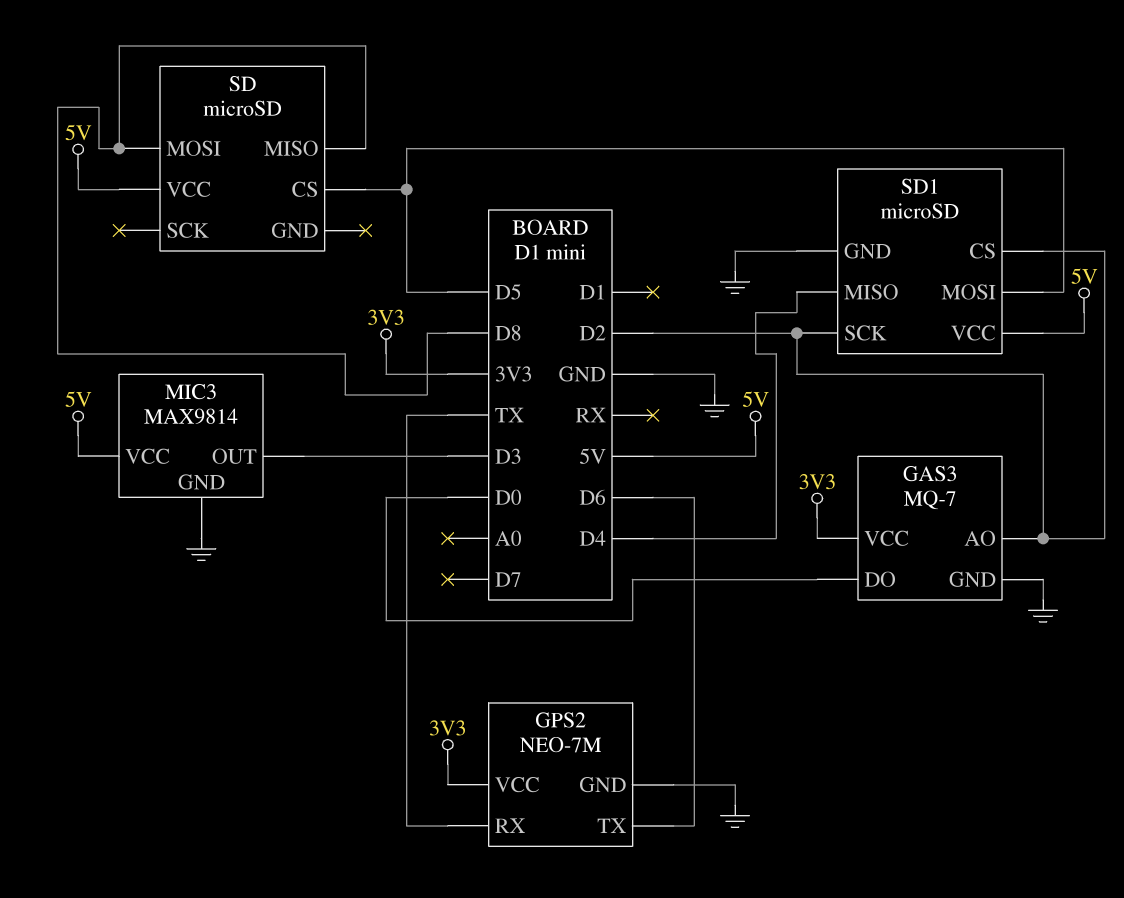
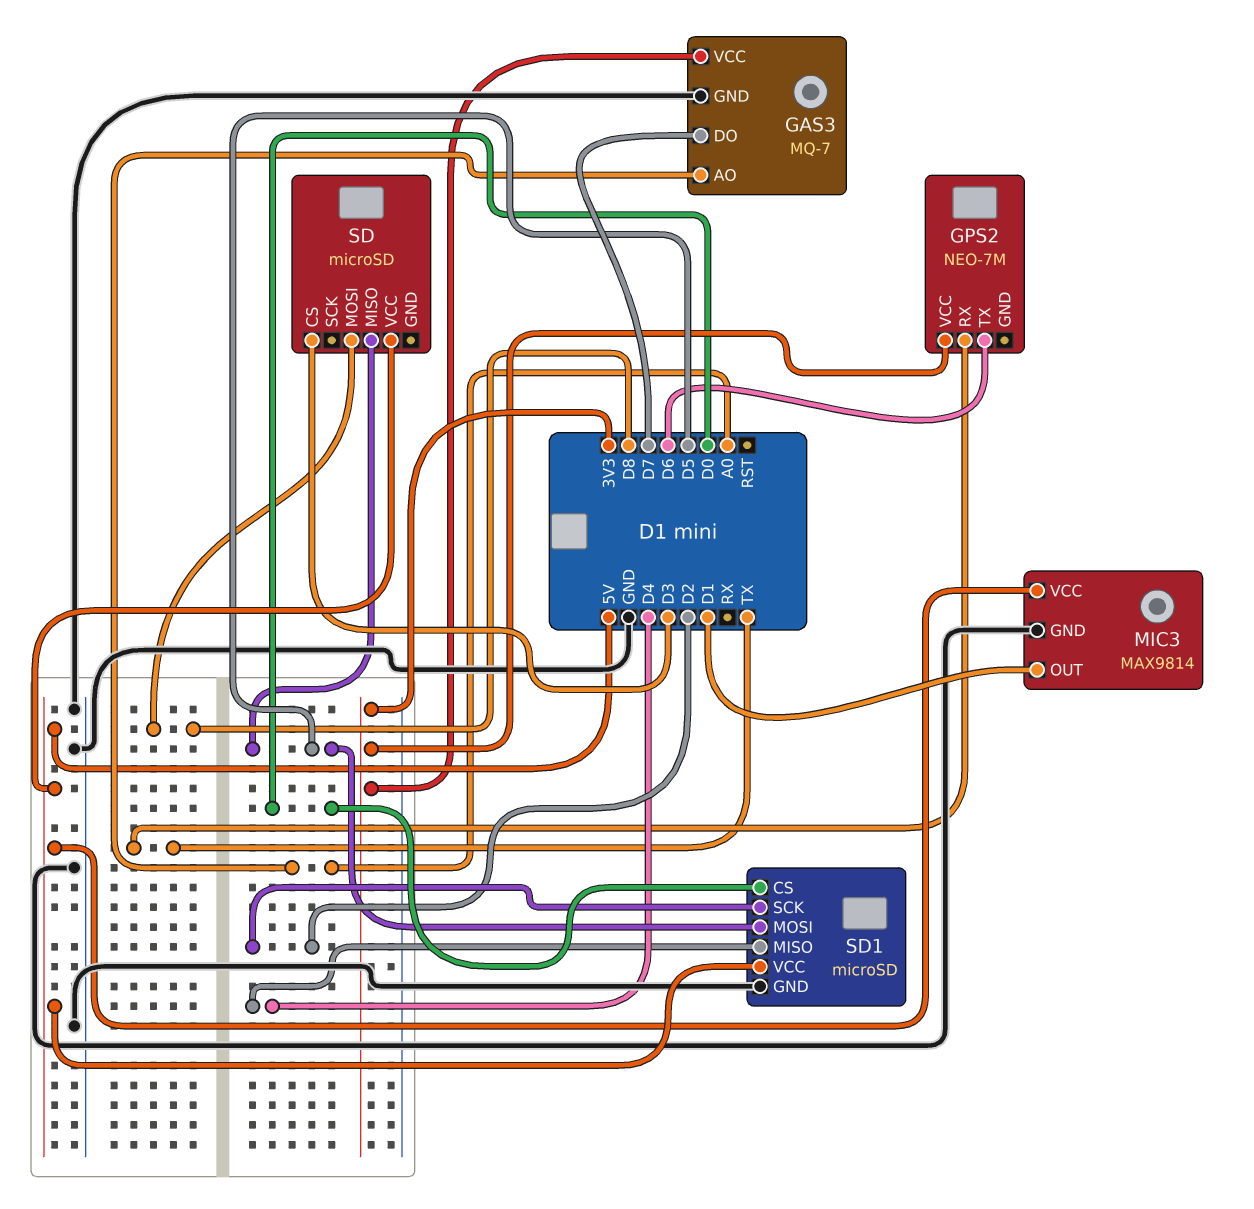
GAS3 pin AO: D2 -> A0
GAS3 pin DO: D0 -> D7
GPS2 pin GND: GND -> none
MIC3 pin OUT: D3 -> D1
SD pin CS: D5 -> D3
SD pin MISO: D8 -> D5
SD1 pin CS: D2 -> D0

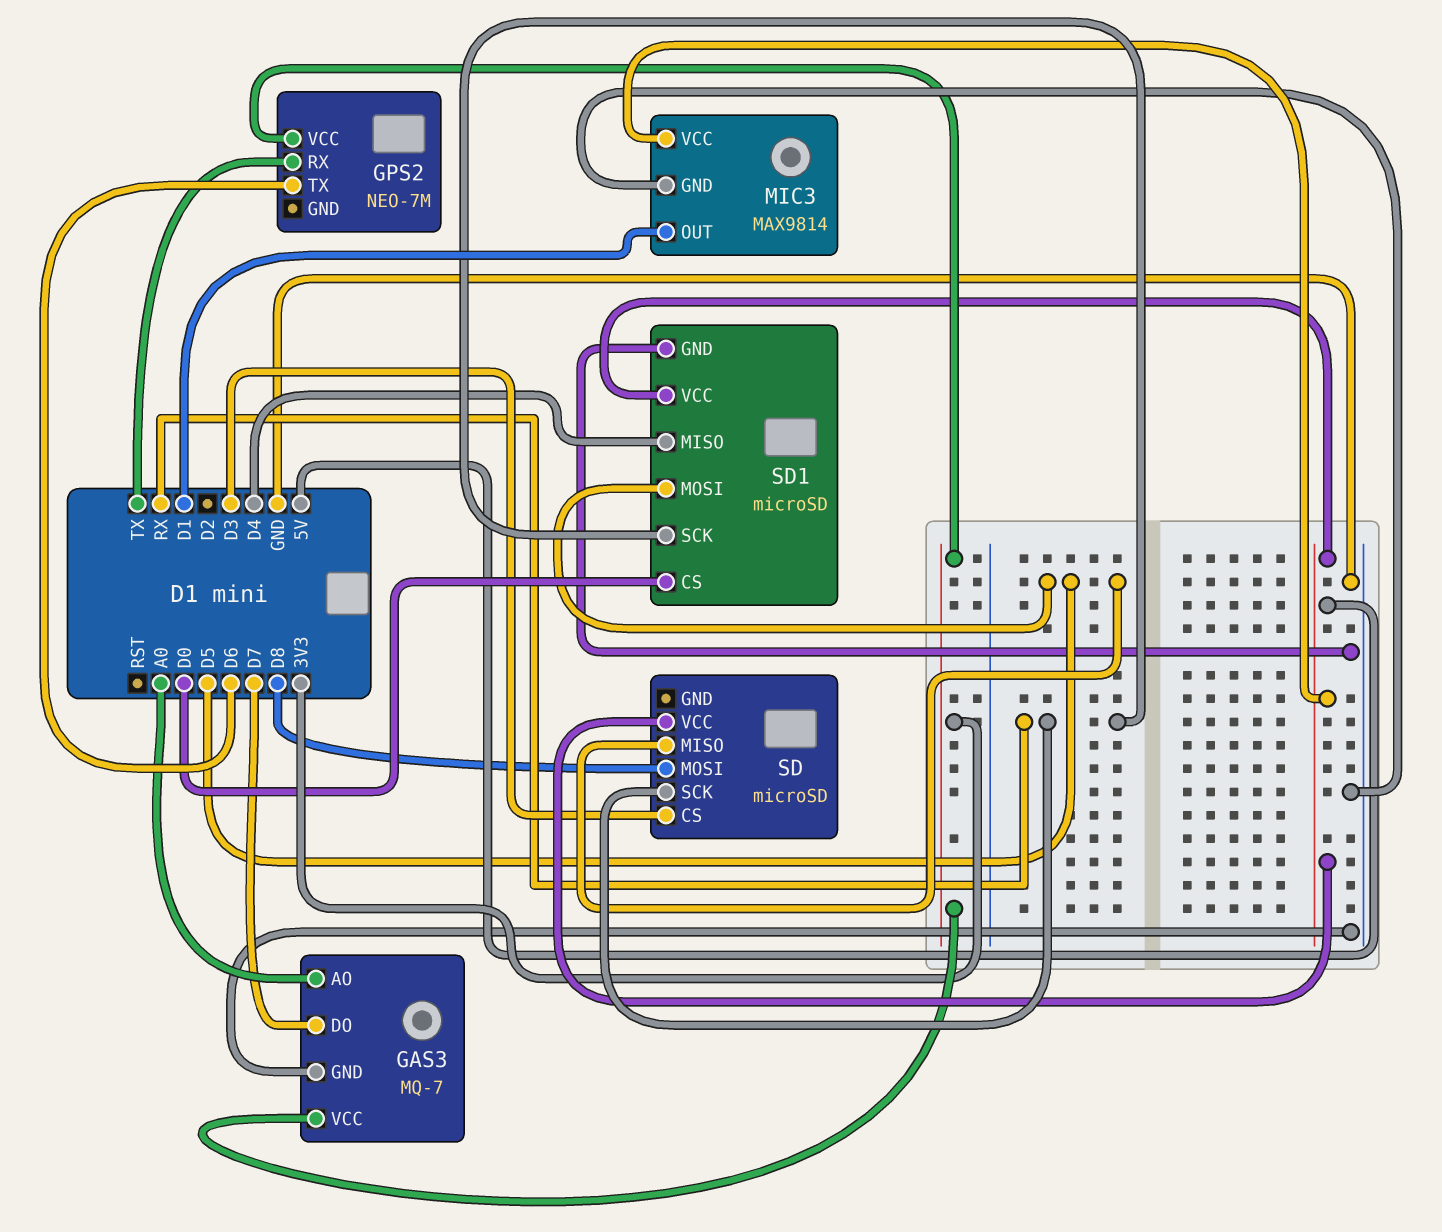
SD pin SCK: none -> RX
SD1 pin SCK: D2 -> RX

